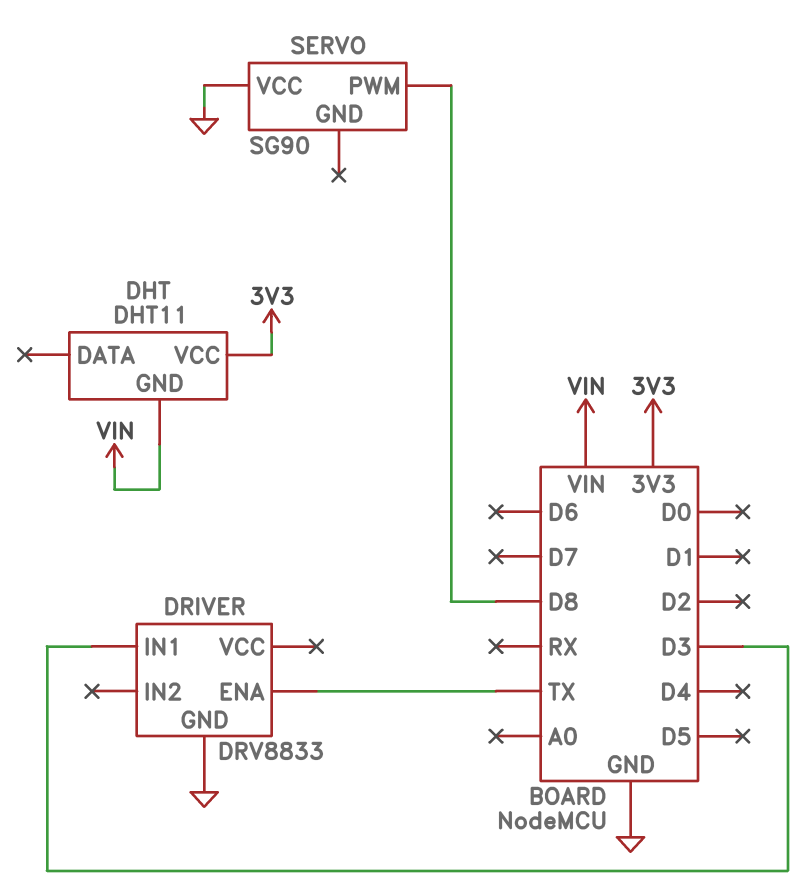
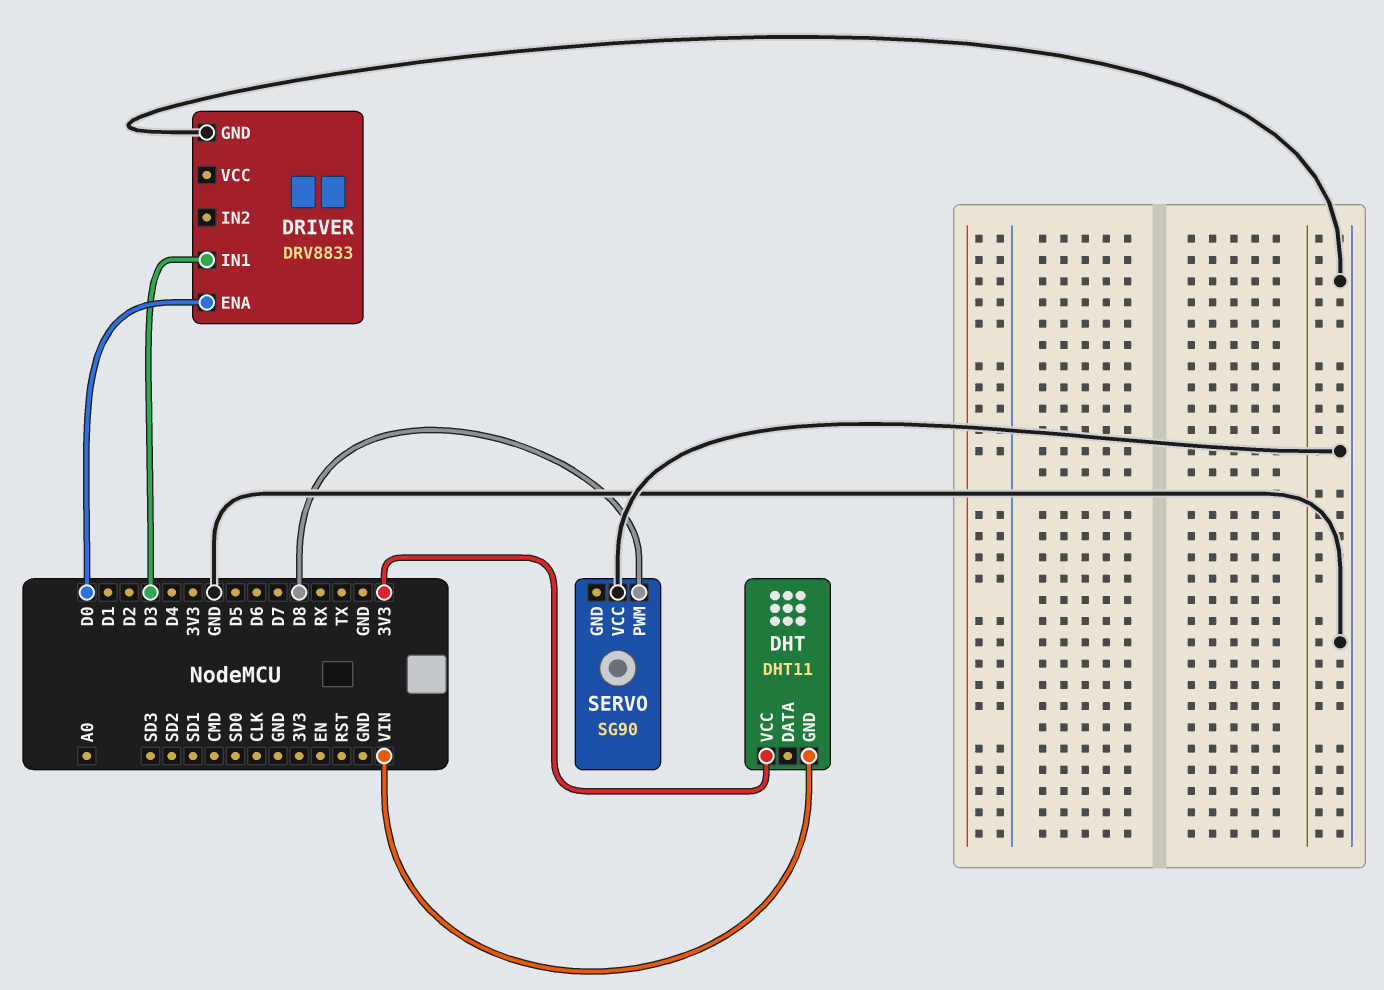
DRIVER pin ENA: TX -> D0

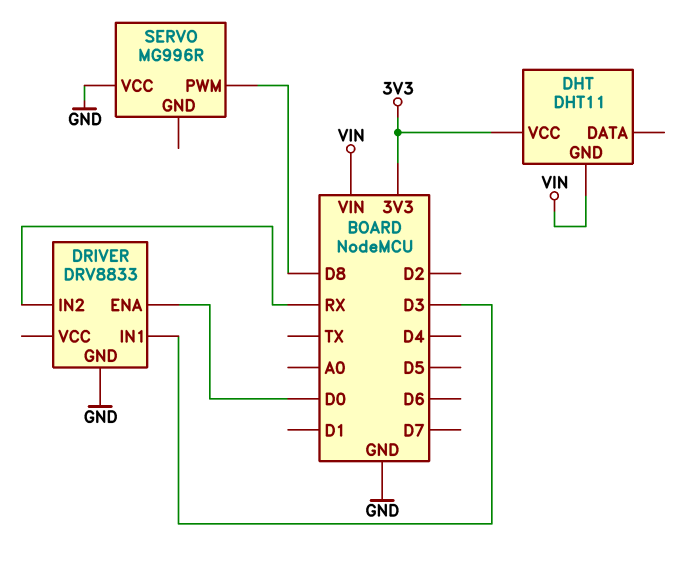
DRIVER pin IN2: none -> RX
SERVO: SG90 -> MG996R

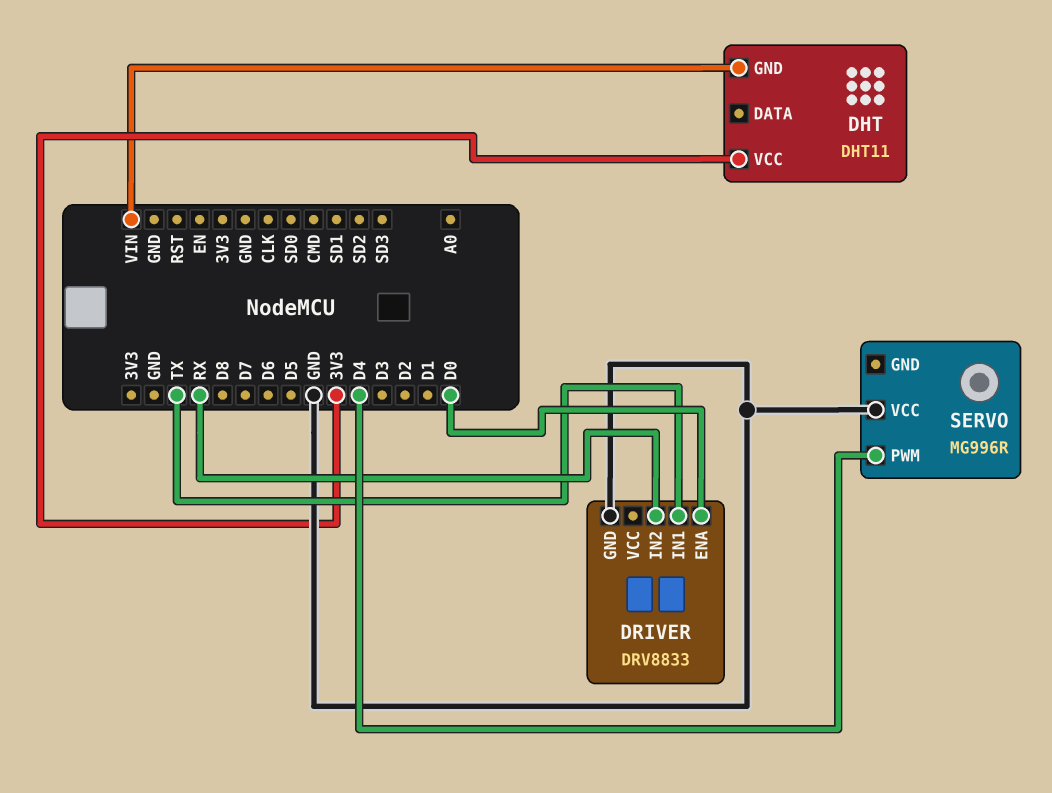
DRIVER pin IN1: D3 -> TX
SERVO pin PWM: D8 -> D4

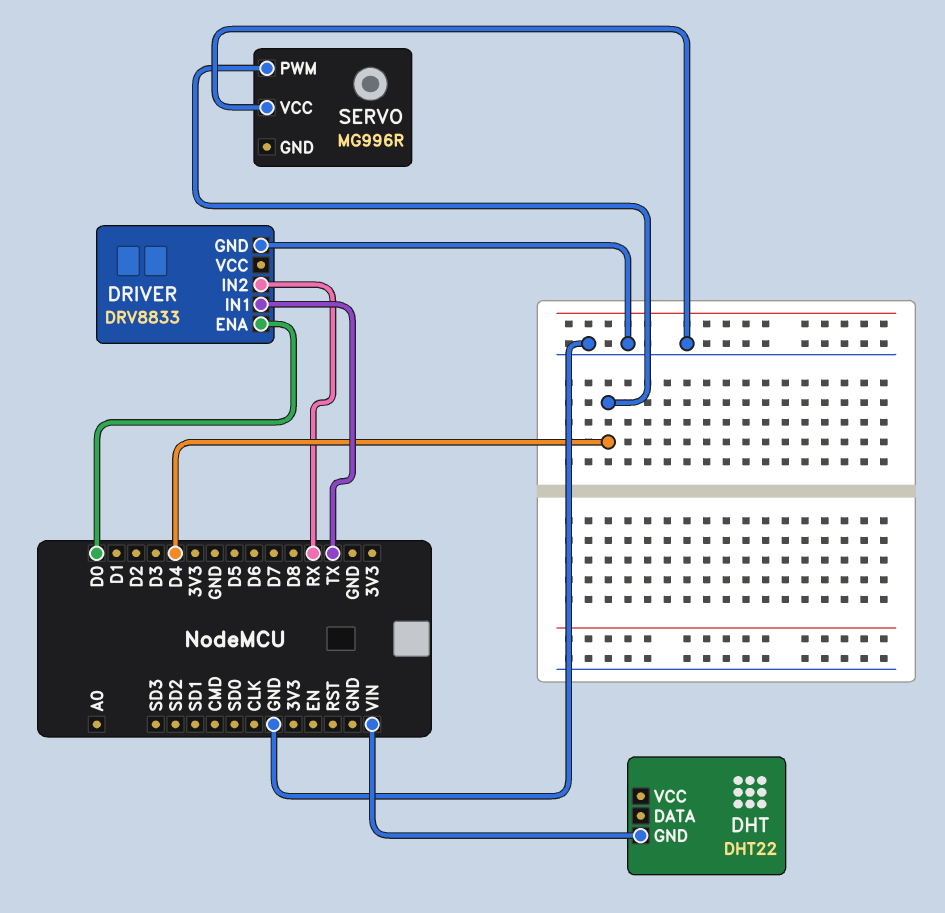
DHT: DHT11 -> DHT22
DHT pin VCC: 3V3 -> none

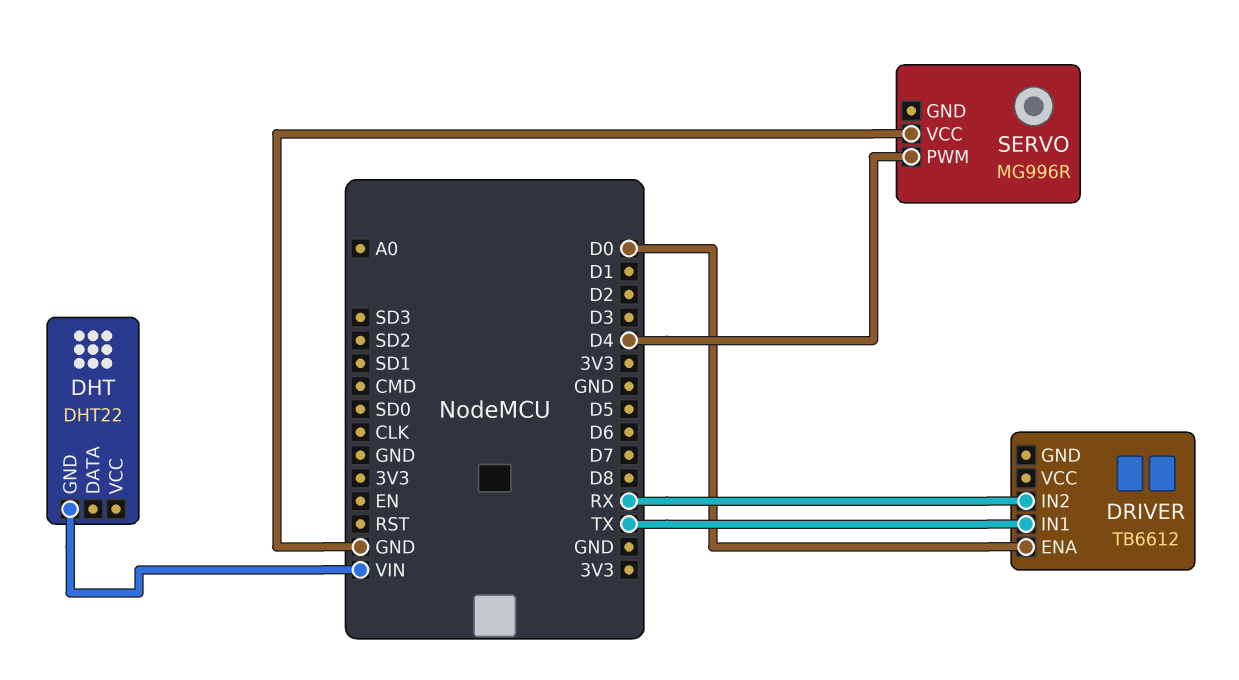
DRIVER: DRV8833 -> TB6612
DRIVER pin GND: GND -> none

